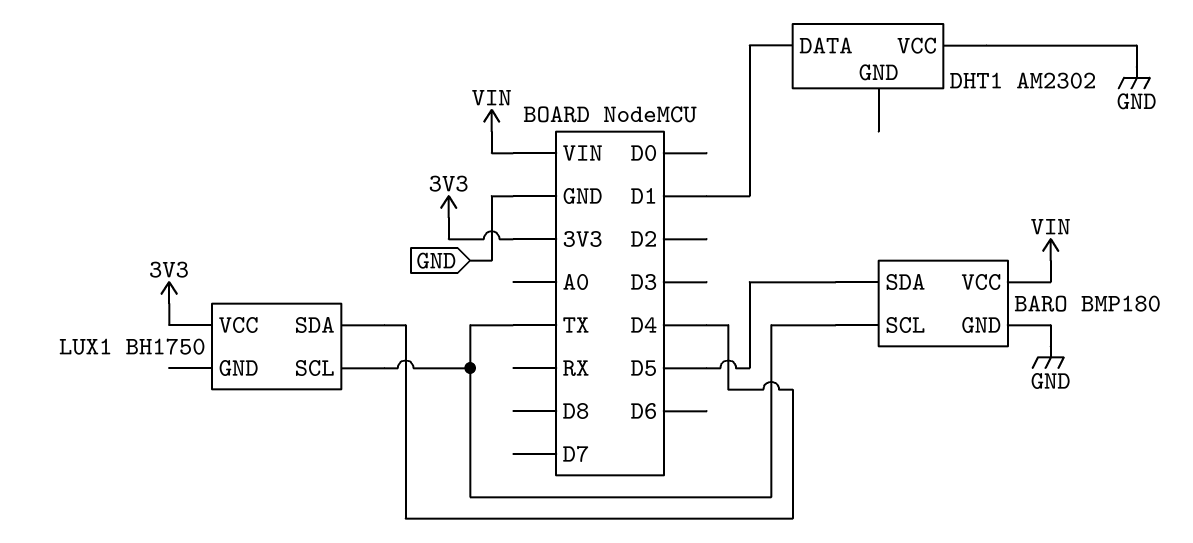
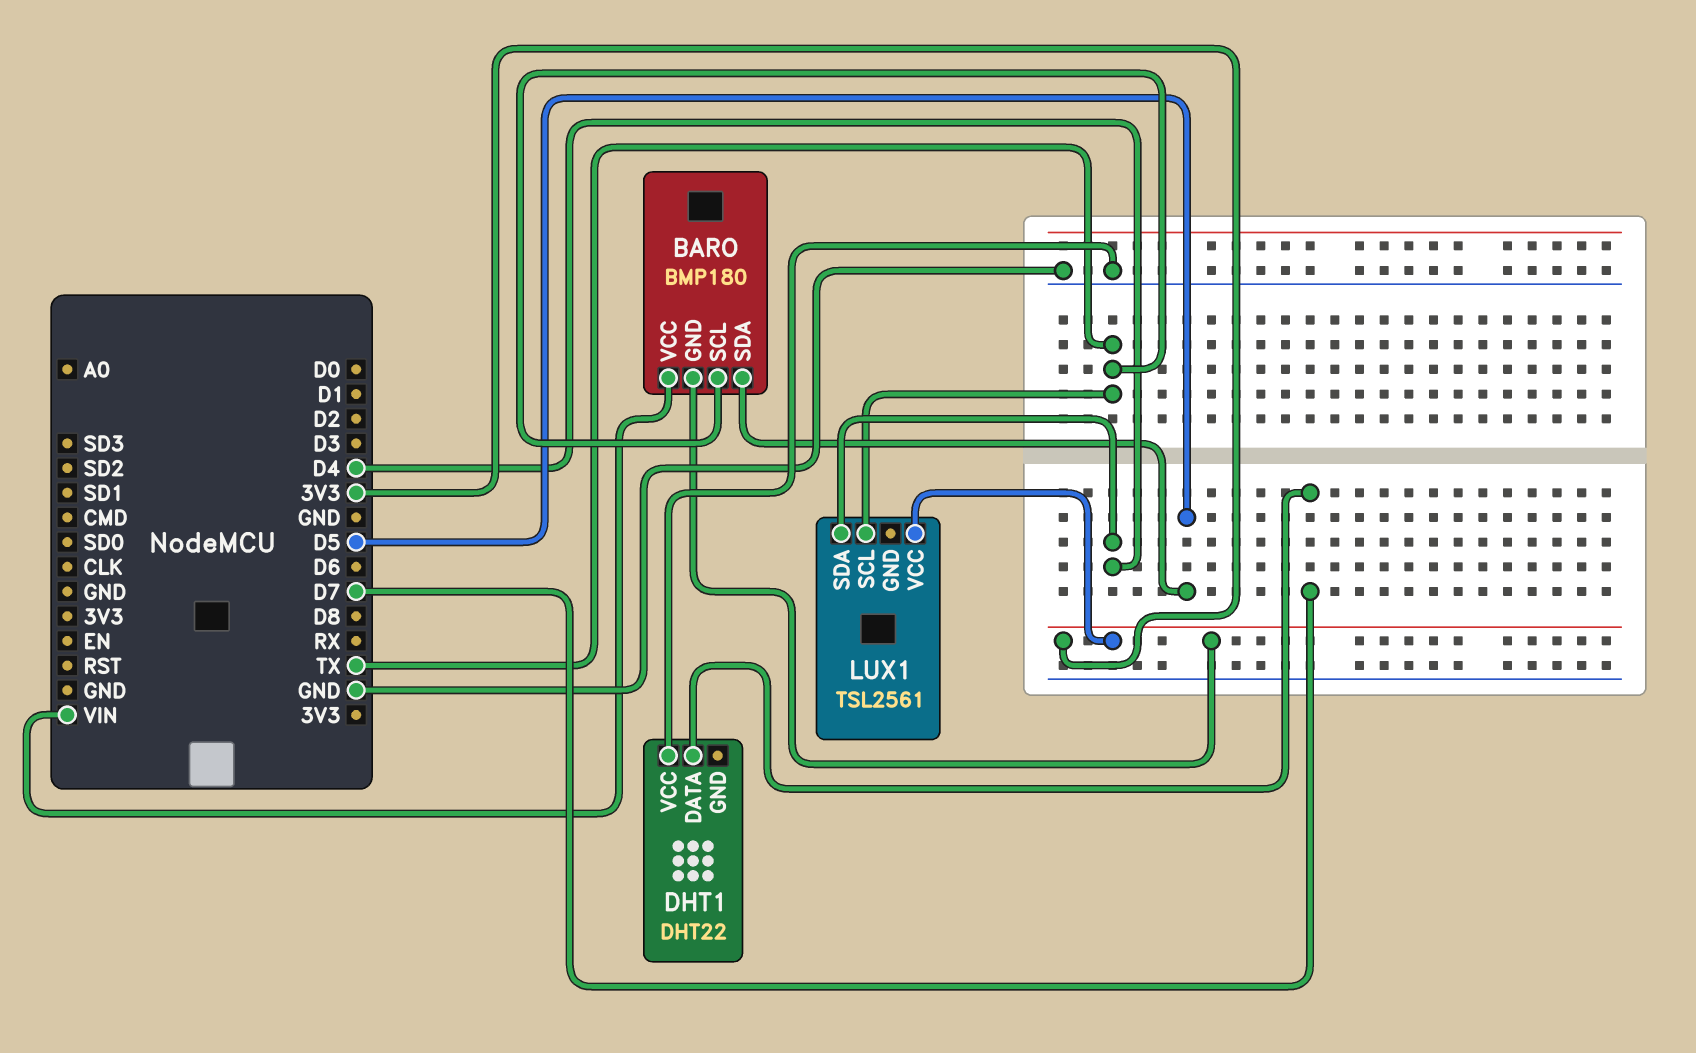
BARO pin GND: GND -> 3V3
DHT1: AM2302 -> DHT22
DHT1 pin DATA: D1 -> D7
LUX1: BH1750 -> TSL2561

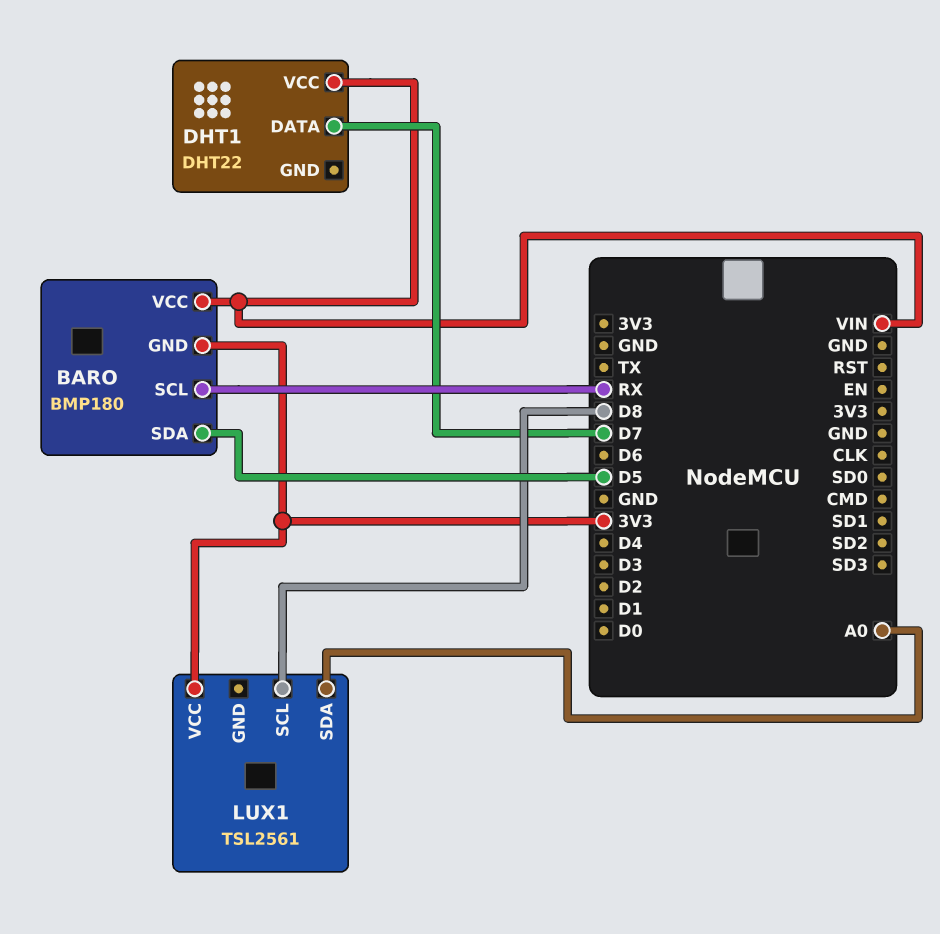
BARO pin SCL: TX -> RX
DHT1 pin VCC: GND -> VIN
LUX1 pin SCL: TX -> D8
LUX1 pin SDA: D4 -> A0

